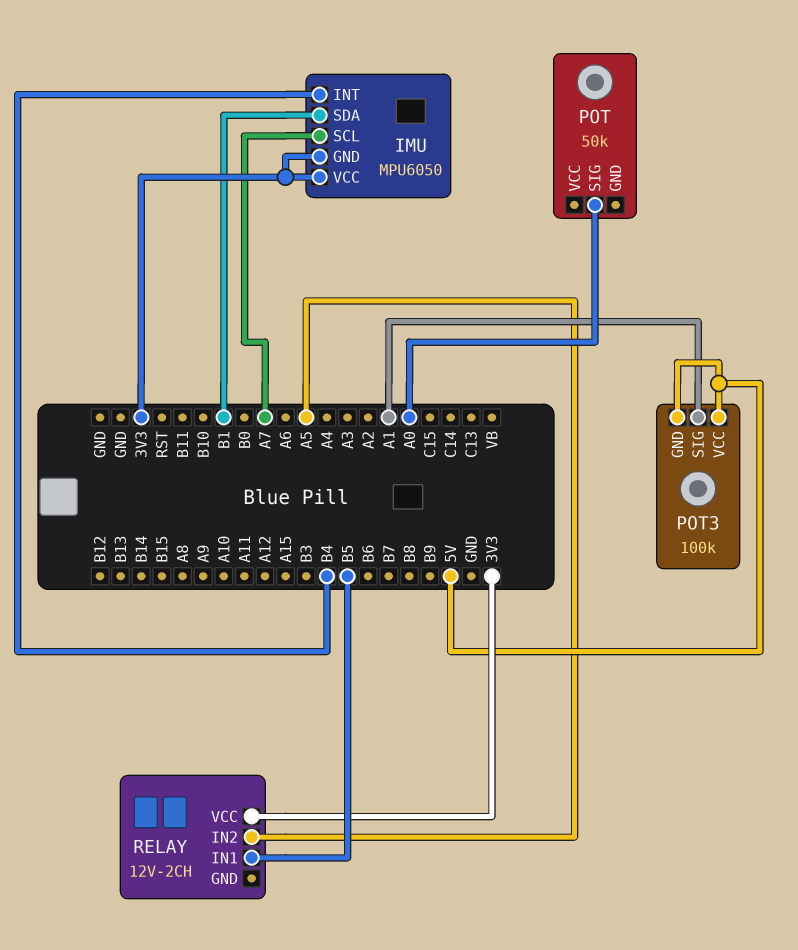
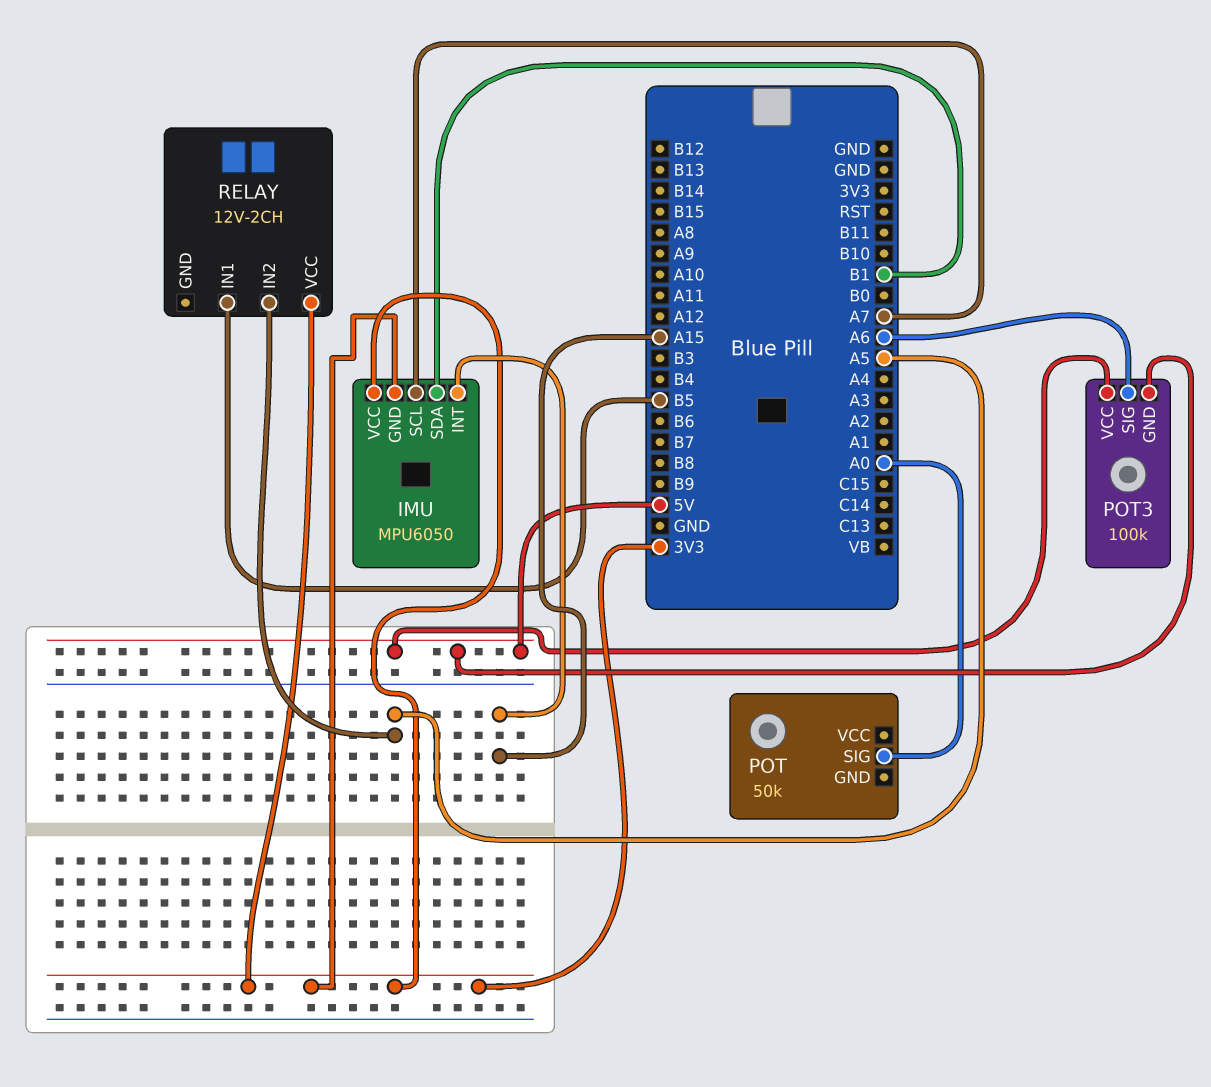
IMU pin INT: B4 -> A15
POT3 pin SIG: A1 -> A6

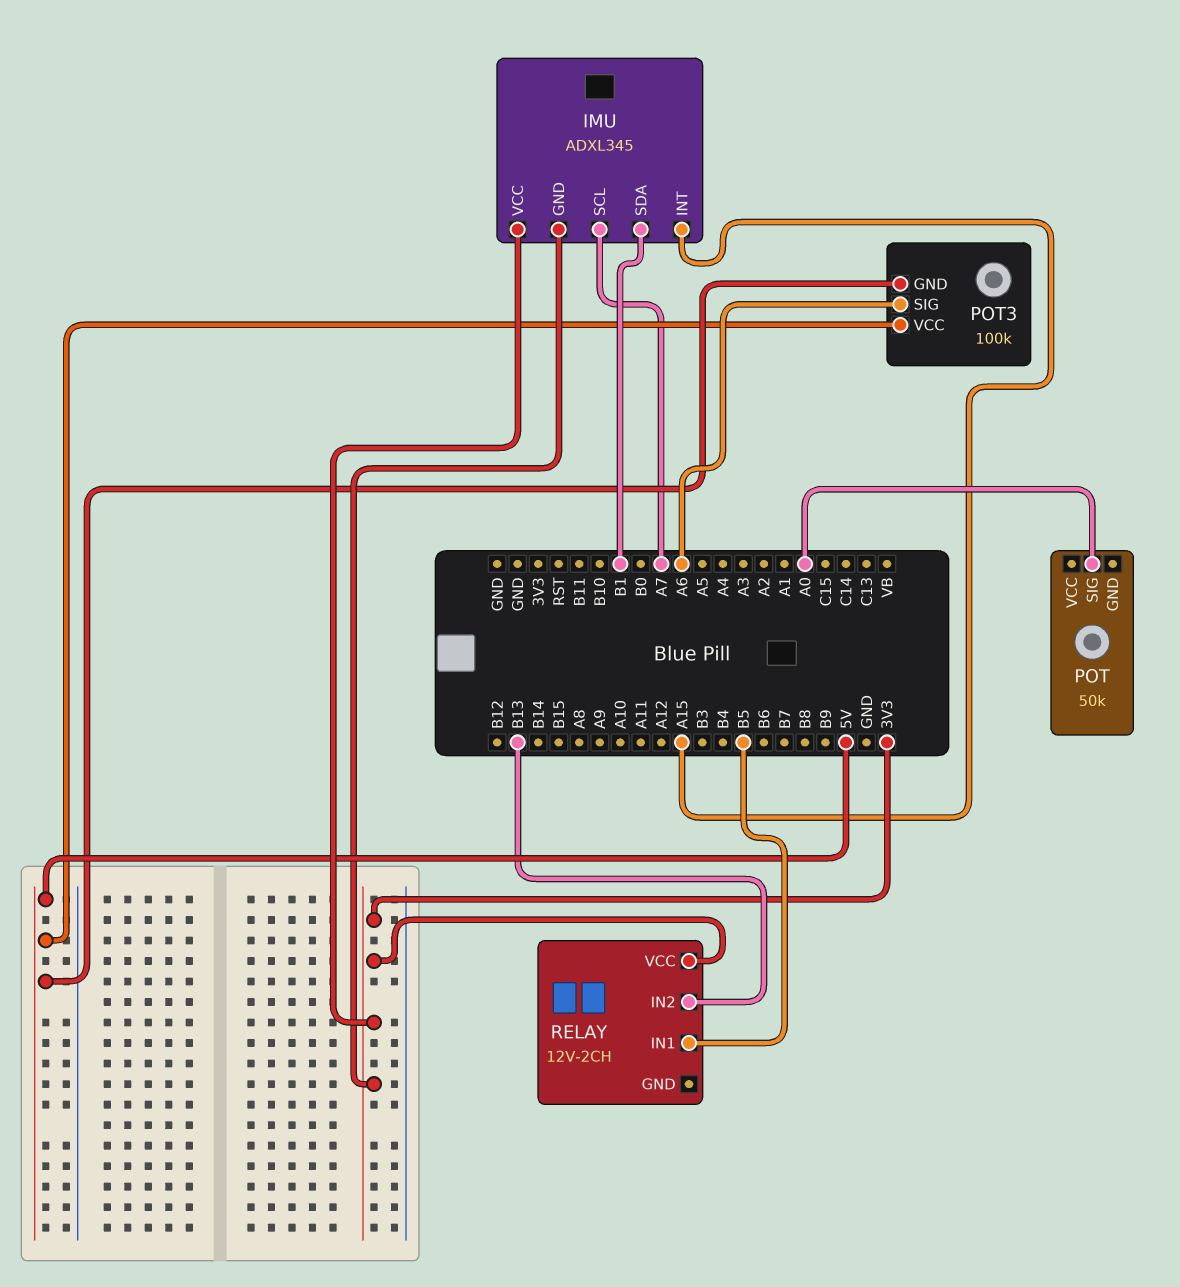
IMU: MPU6050 -> ADXL345
RELAY pin IN2: A5 -> B13

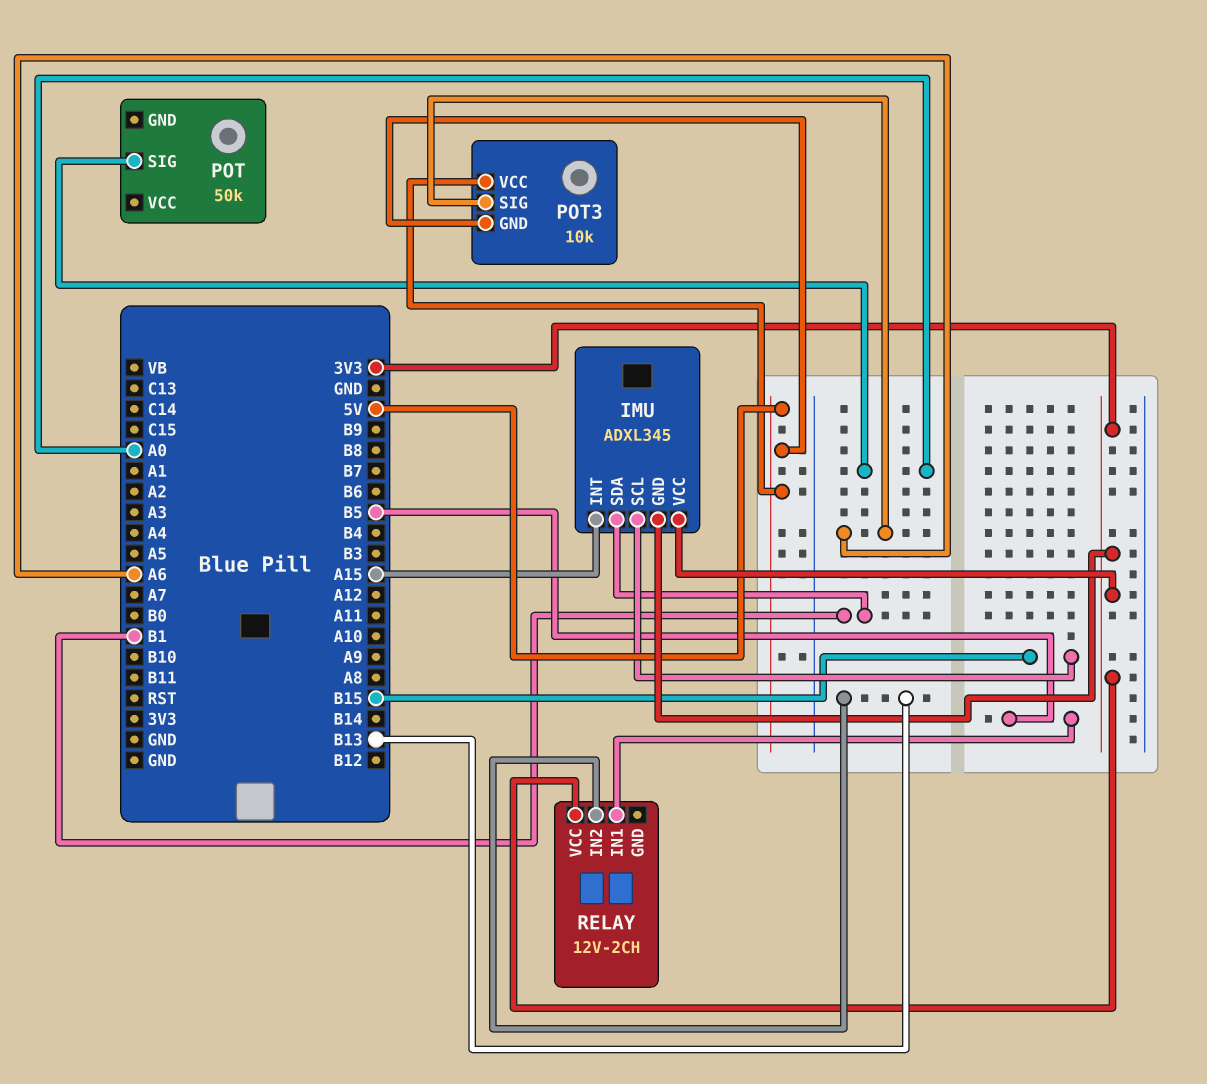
IMU pin SCL: A7 -> B15
POT3: 100k -> 10k

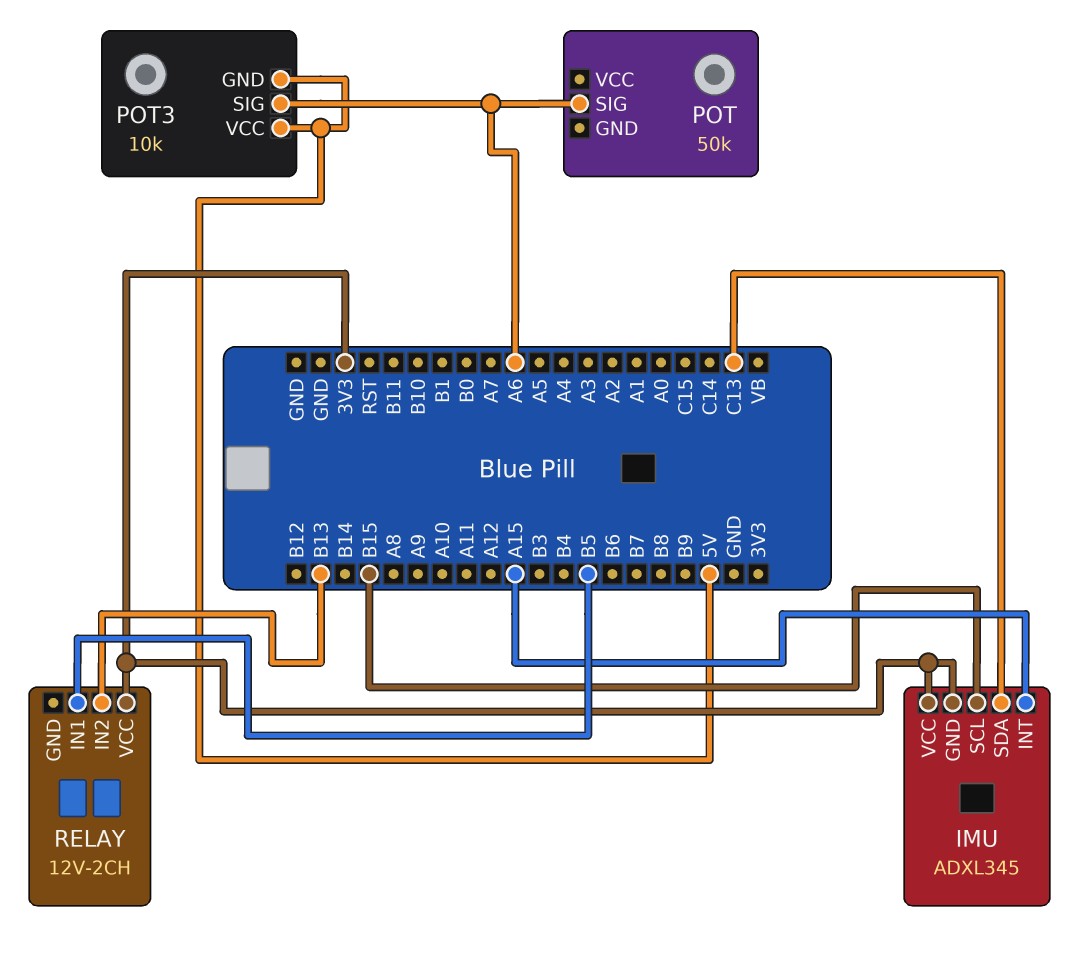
IMU pin SDA: B1 -> C13
POT pin SIG: A0 -> A6

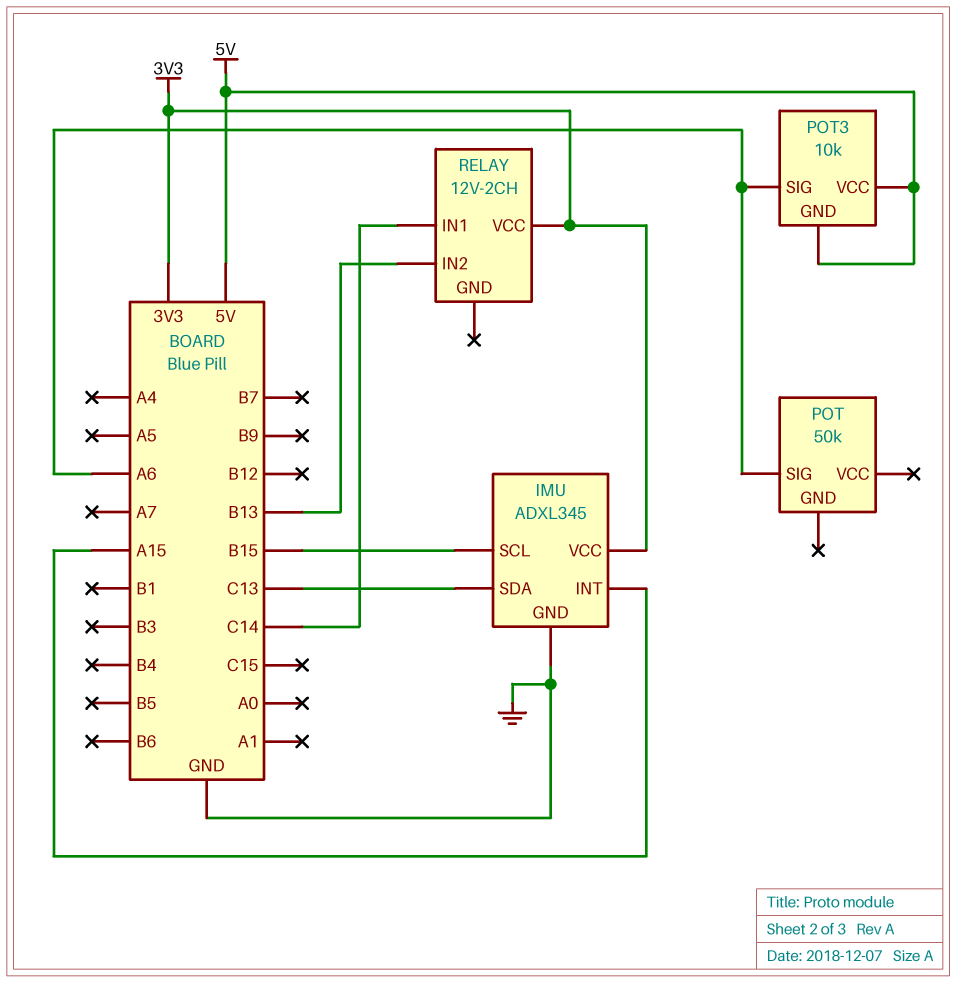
IMU pin GND: 3V3 -> GND
RELAY pin IN1: B5 -> C14

